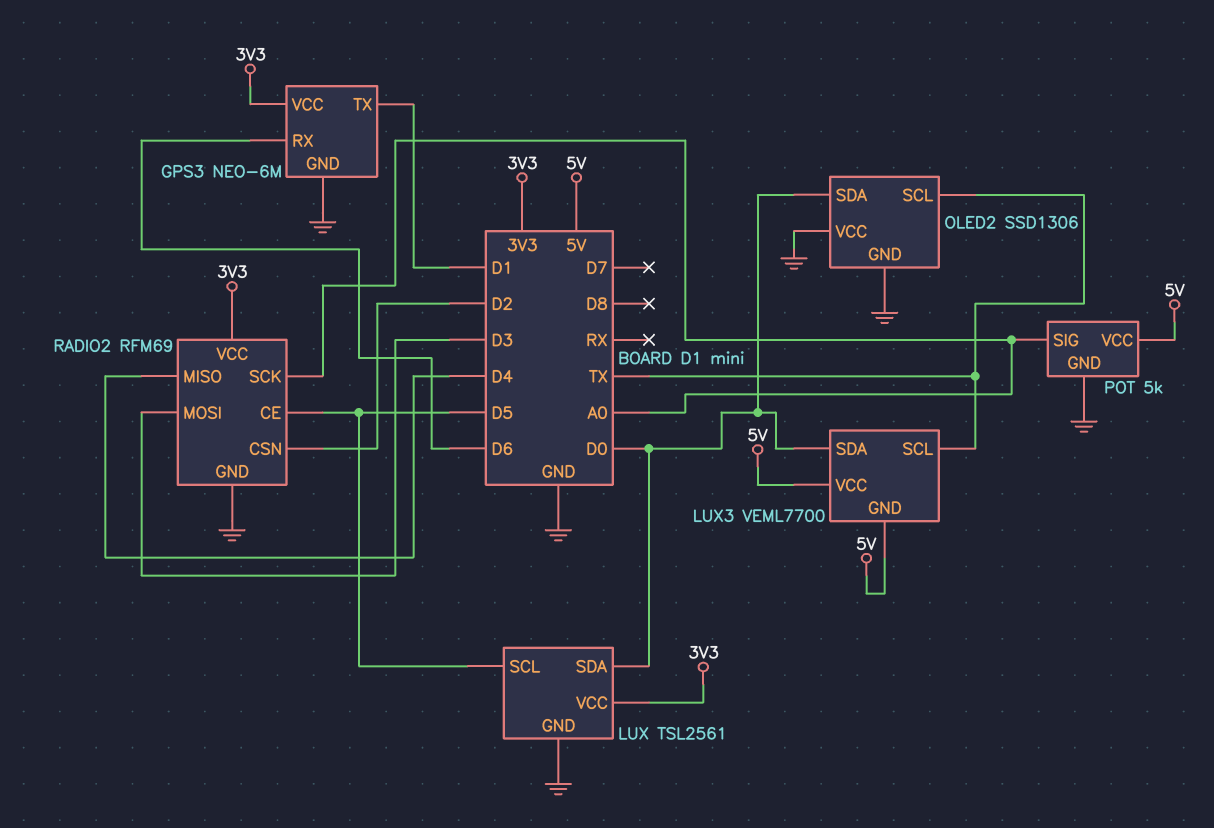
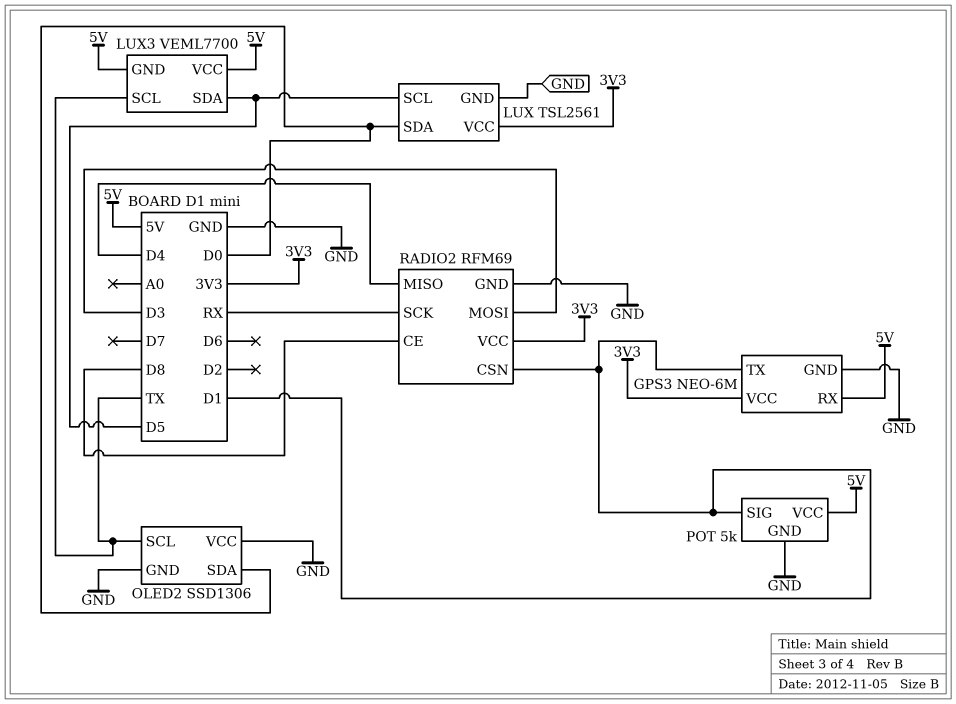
GPS3 pin RX: D6 -> 5V
LUX3 pin SDA: D0 -> D5
POT pin SIG: A0 -> D1
RADIO2 pin CE: D5 -> D8
RADIO2 pin CSN: D2 -> D1
RADIO2 pin SCK: A0 -> RX

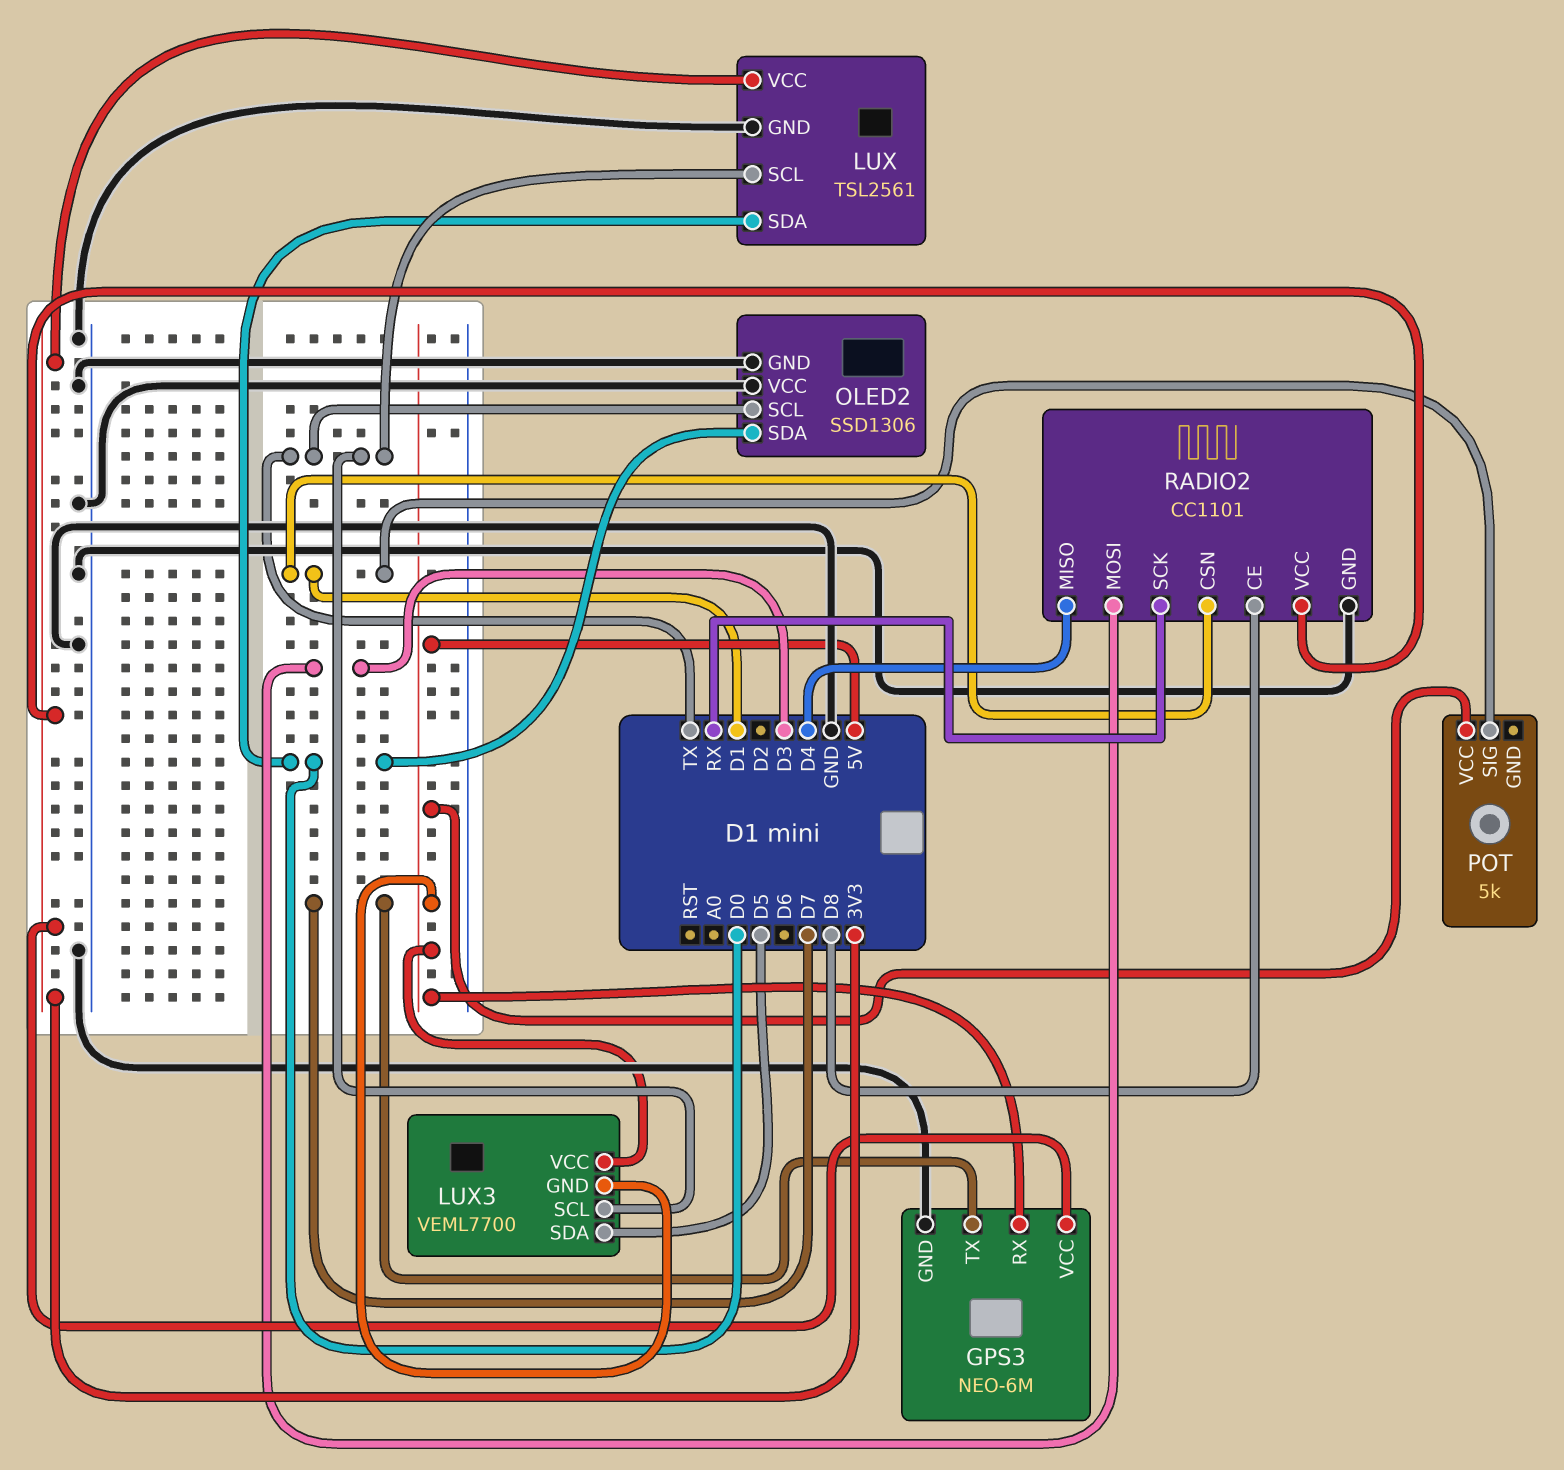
GPS3 pin TX: D1 -> D7
LUX pin SCL: D5 -> TX
POT pin GND: GND -> none
RADIO2: RFM69 -> CC1101

